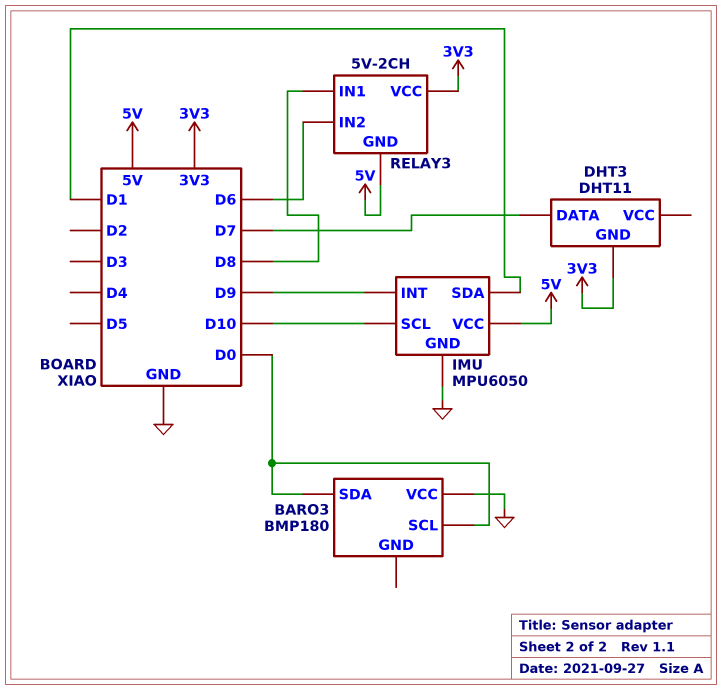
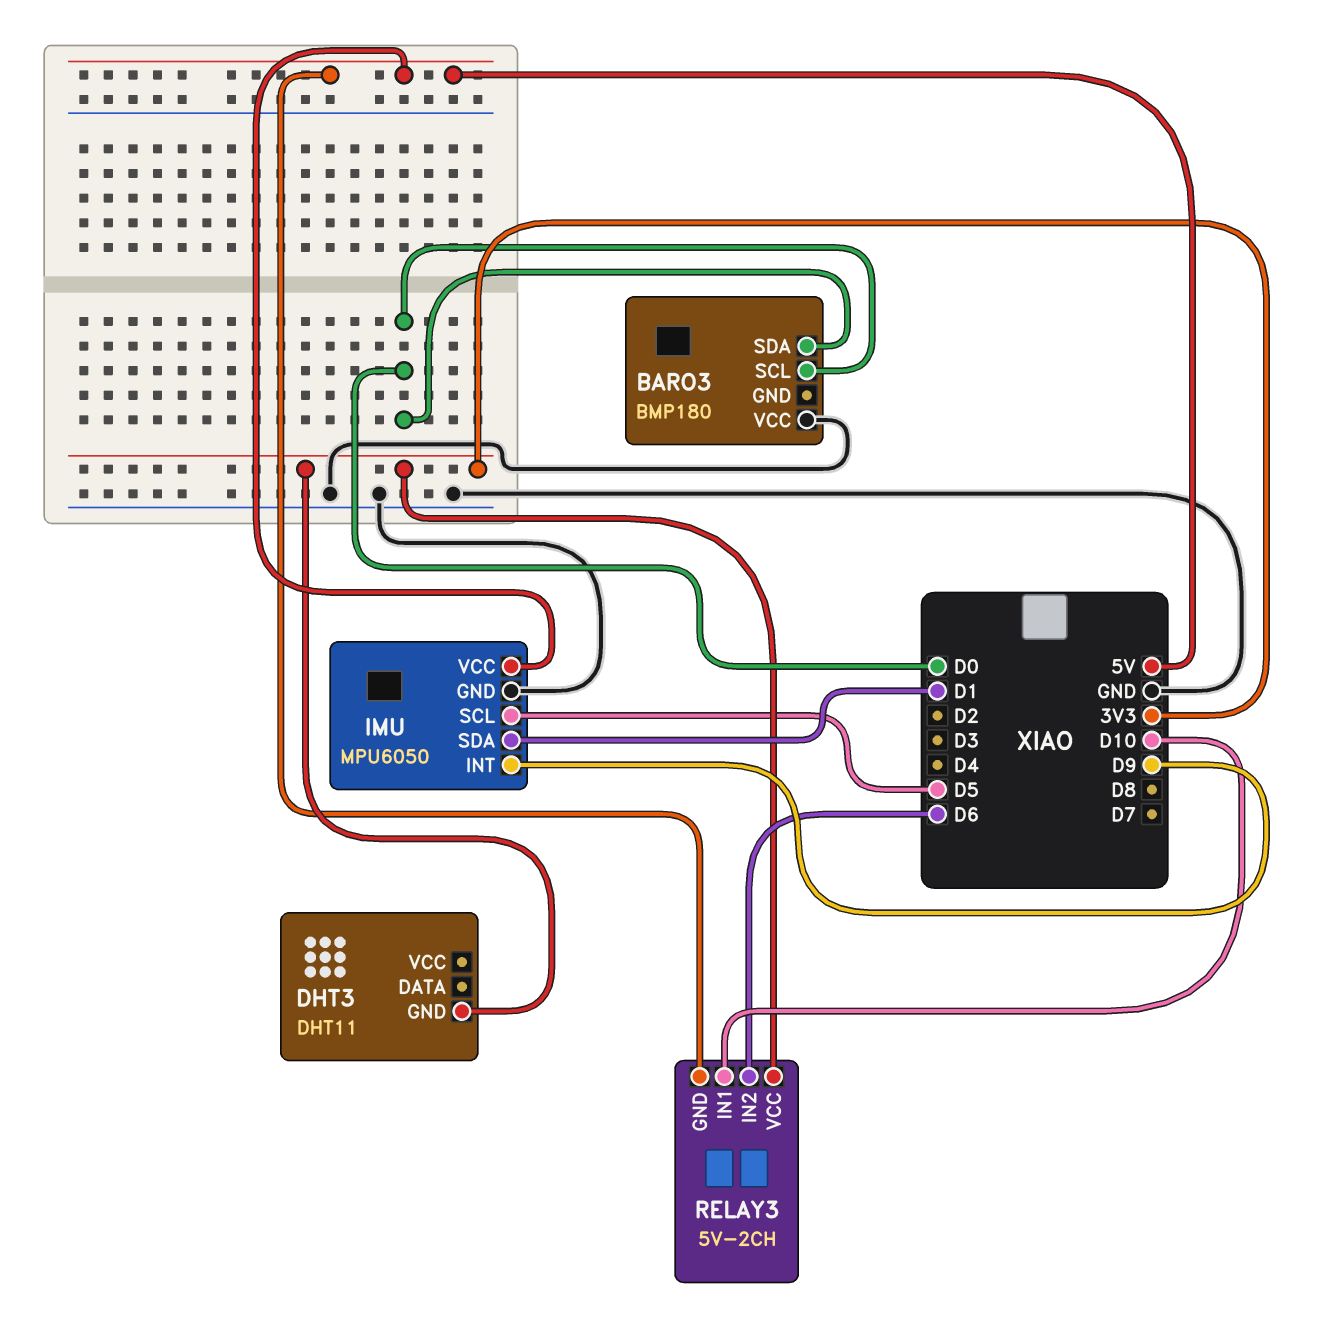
DHT3 pin DATA: D7 -> none
IMU pin SCL: D10 -> D5
RELAY3 pin IN1: D8 -> D10

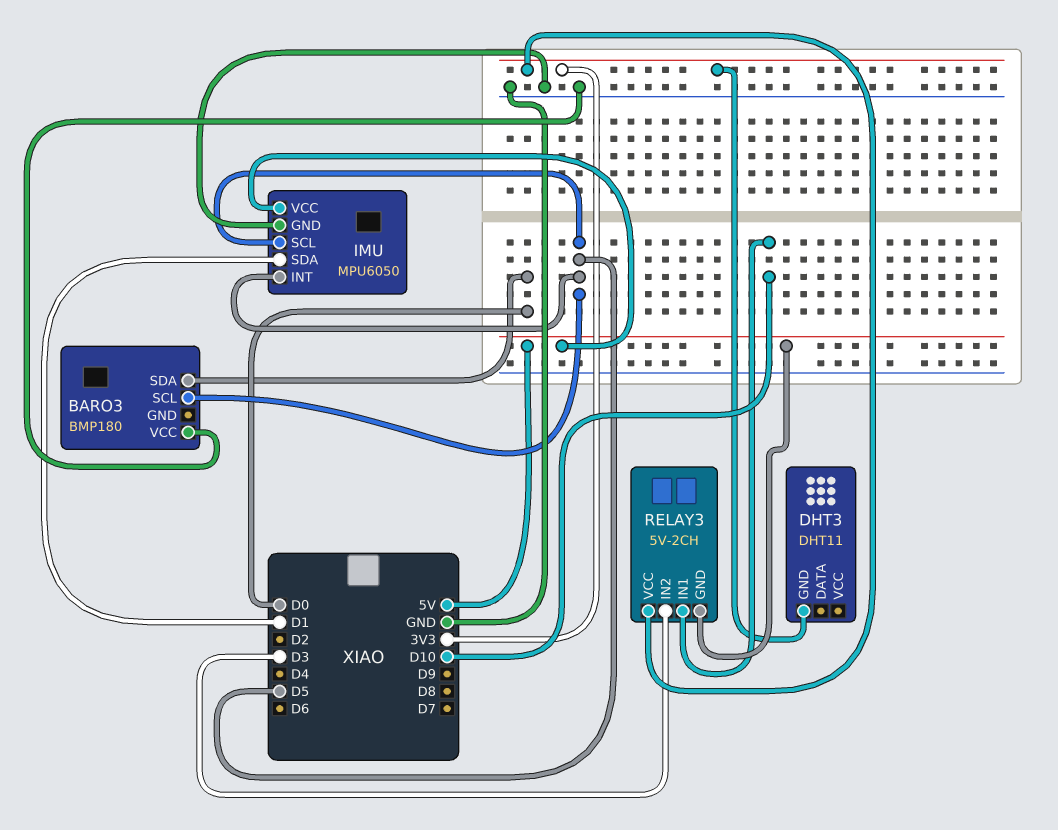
BARO3 pin SCL: D0 -> D5
IMU pin INT: D9 -> D5
RELAY3 pin IN2: D6 -> D3

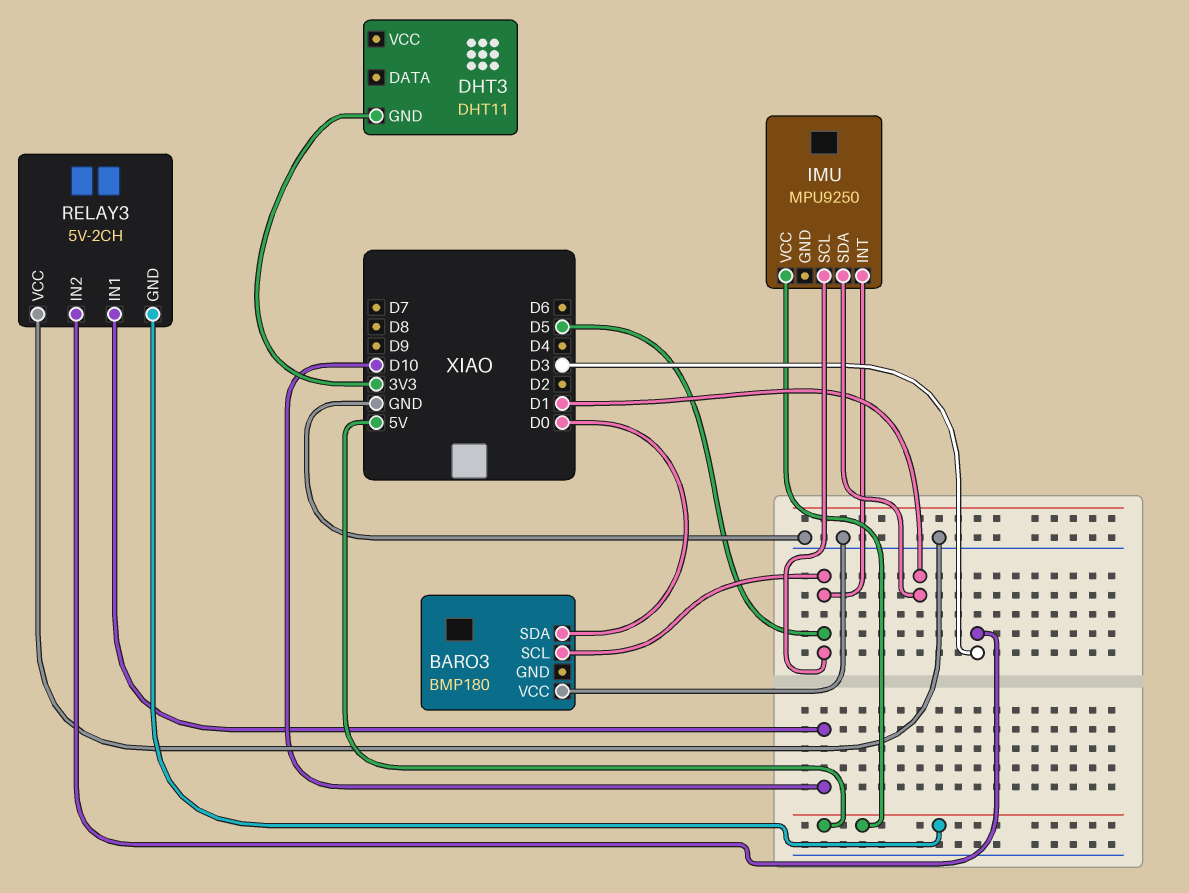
IMU: MPU6050 -> MPU9250
IMU pin GND: GND -> none
RELAY3 pin VCC: 3V3 -> GND

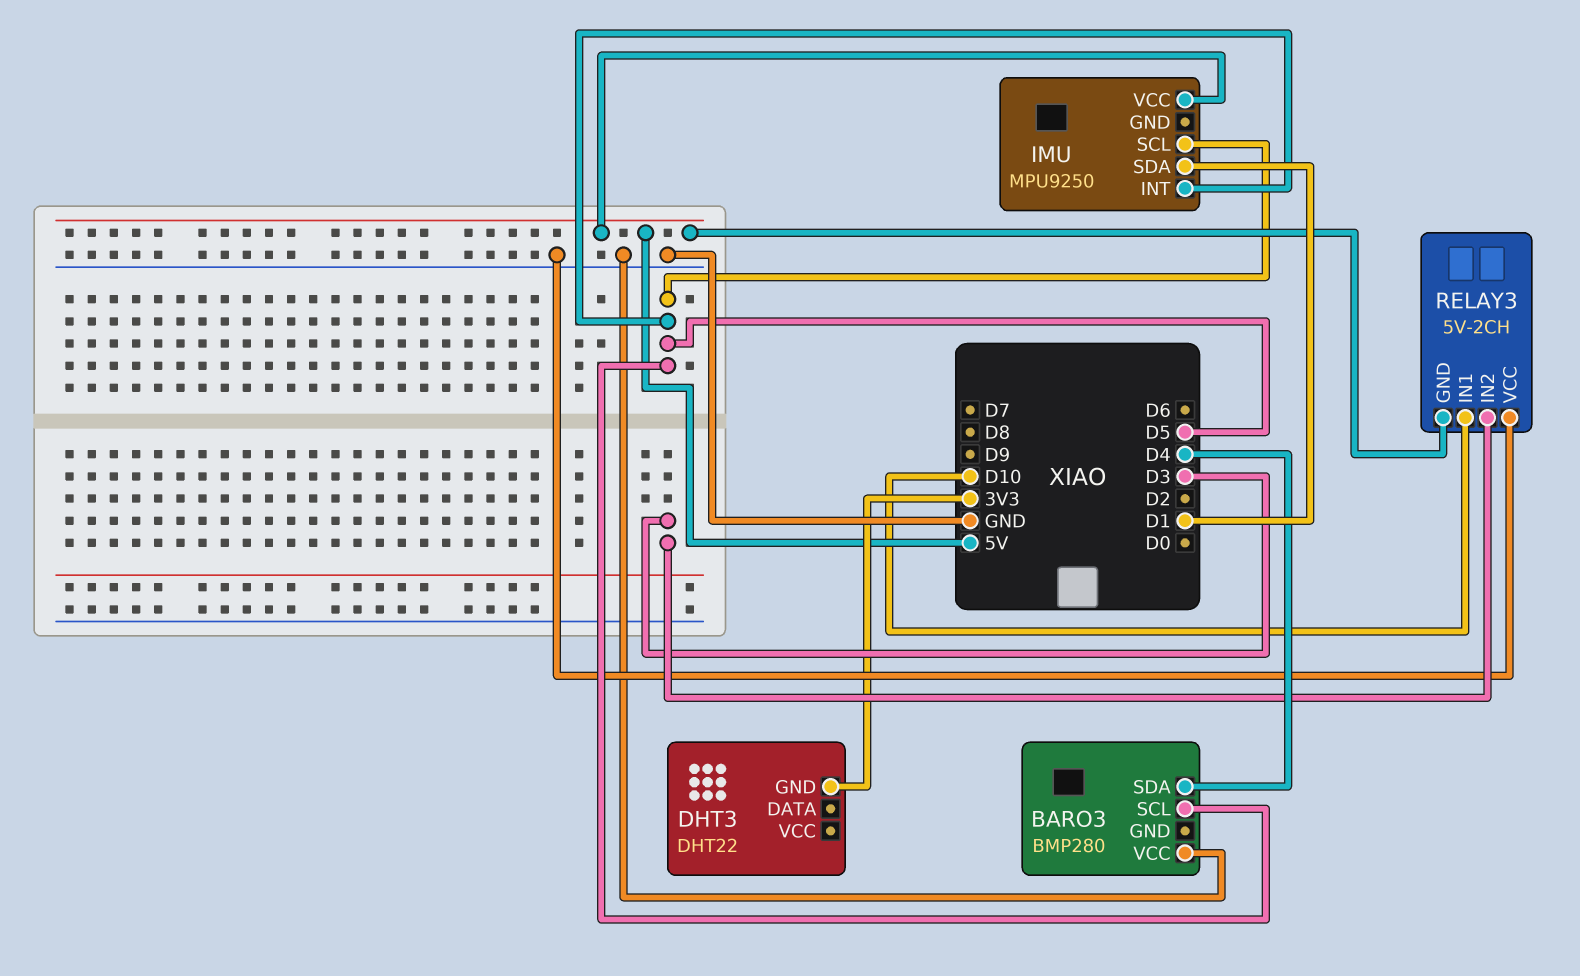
BARO3: BMP180 -> BMP280
BARO3 pin SDA: D0 -> D4
DHT3: DHT11 -> DHT22

